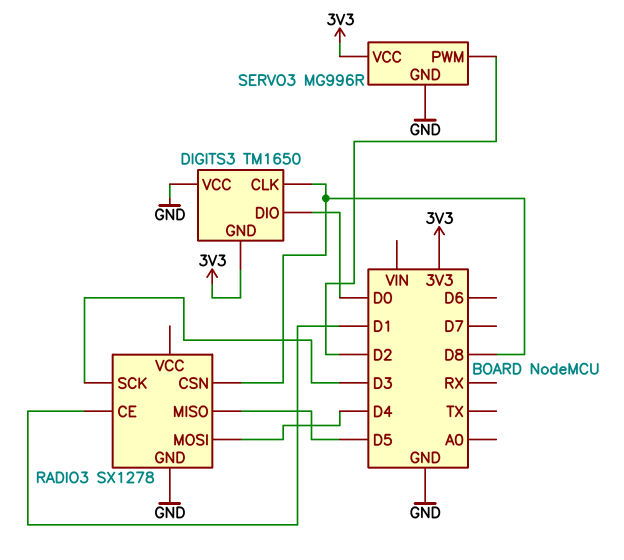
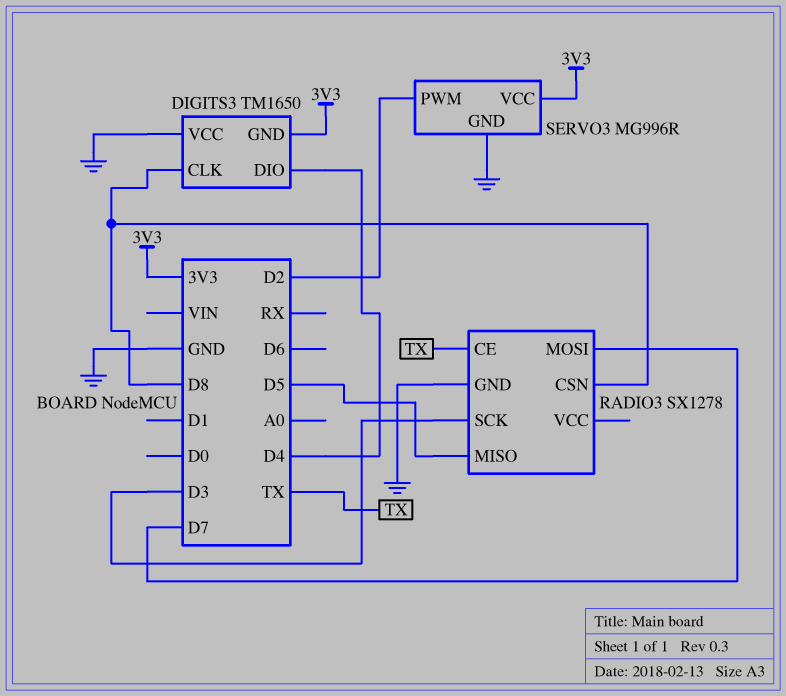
DIGITS3 pin DIO: D0 -> D4
RADIO3 pin CE: D1 -> TX
RADIO3 pin MOSI: D4 -> D7

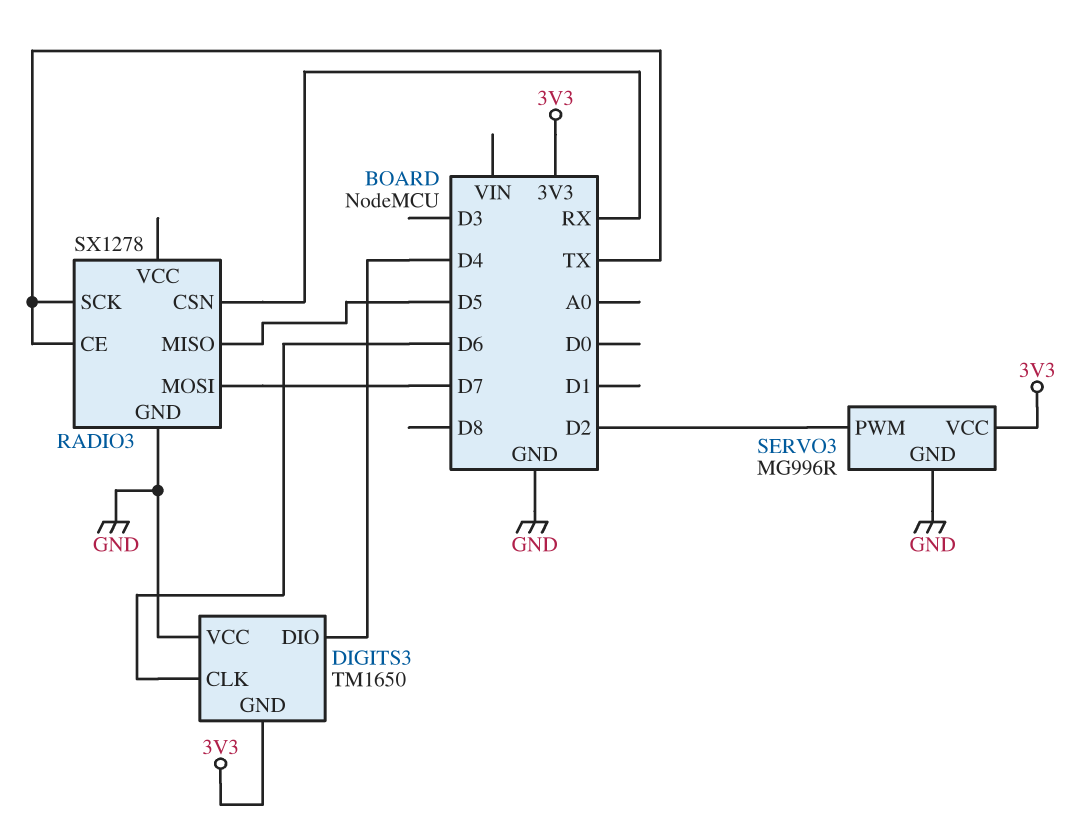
DIGITS3 pin CLK: D8 -> D6
RADIO3 pin CSN: D8 -> RX
RADIO3 pin SCK: D3 -> TX

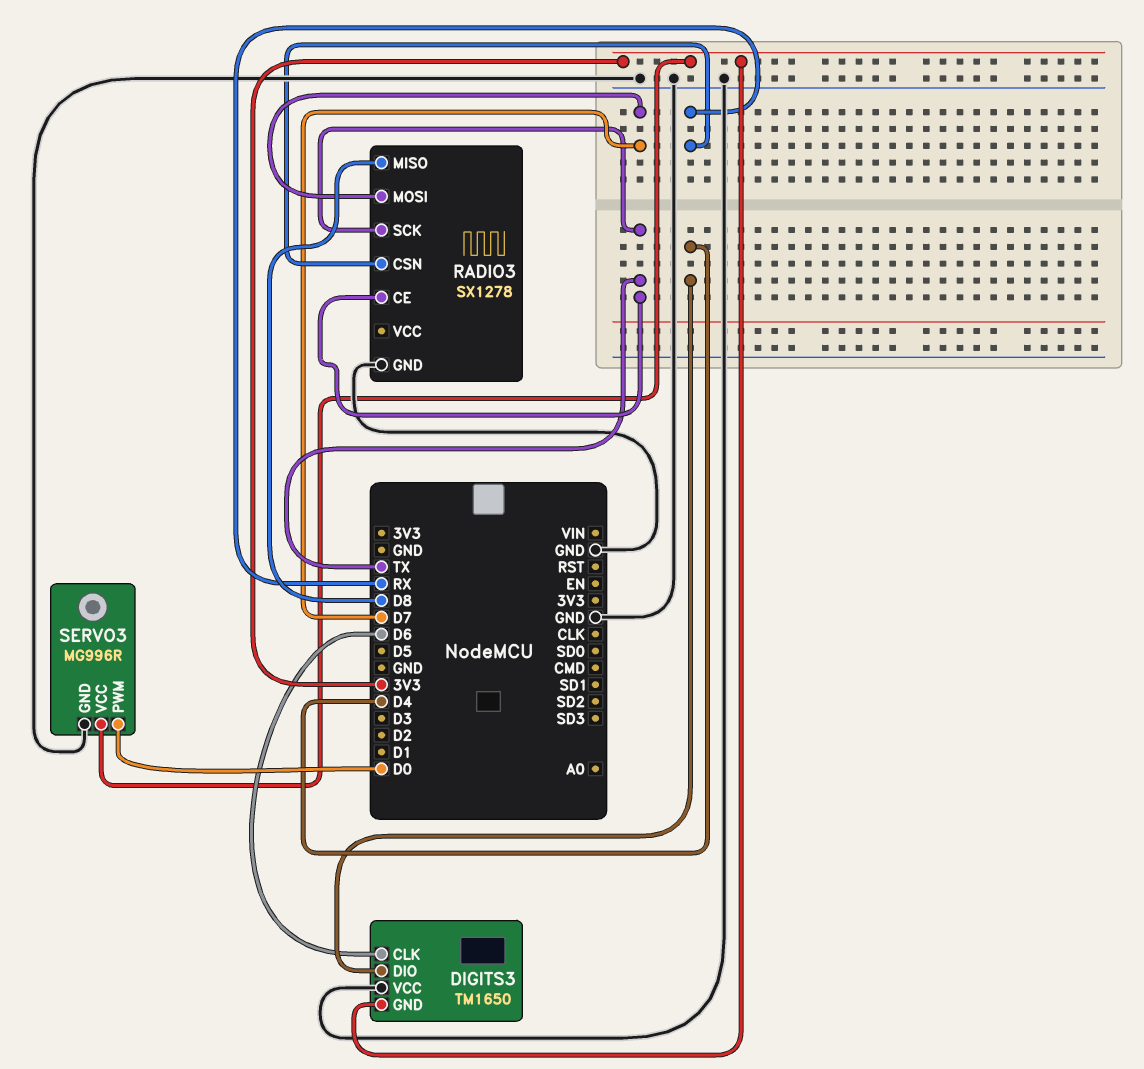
RADIO3 pin MISO: D5 -> D8
SERVO3 pin PWM: D2 -> D0

